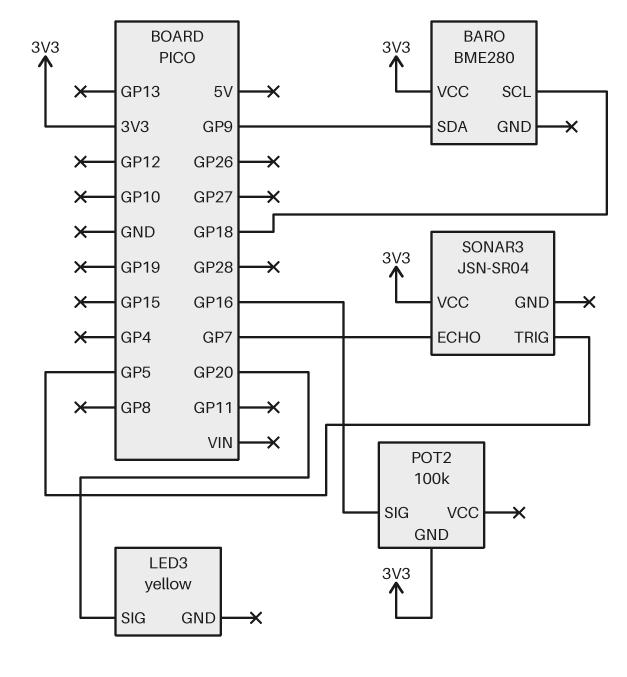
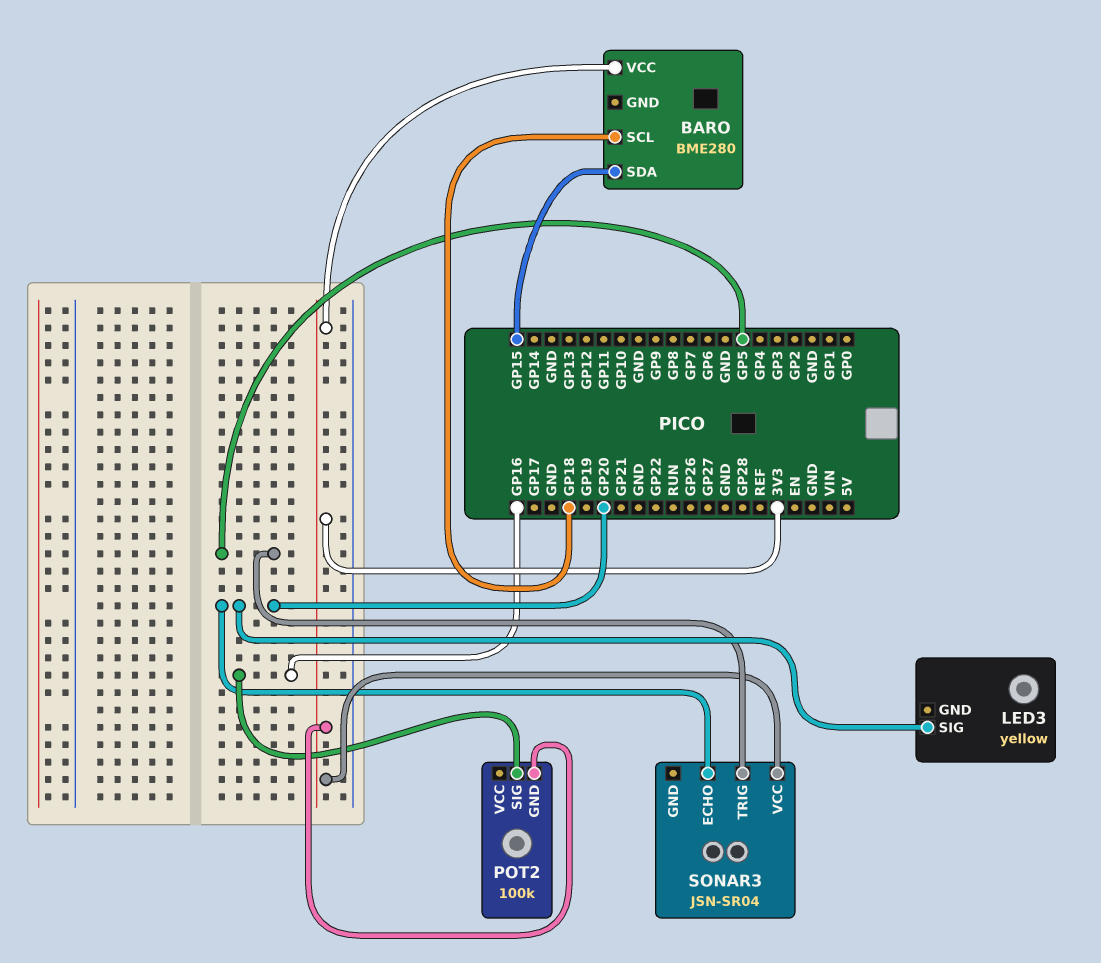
BARO pin SDA: GP9 -> GP15
SONAR3 pin ECHO: GP7 -> GP20

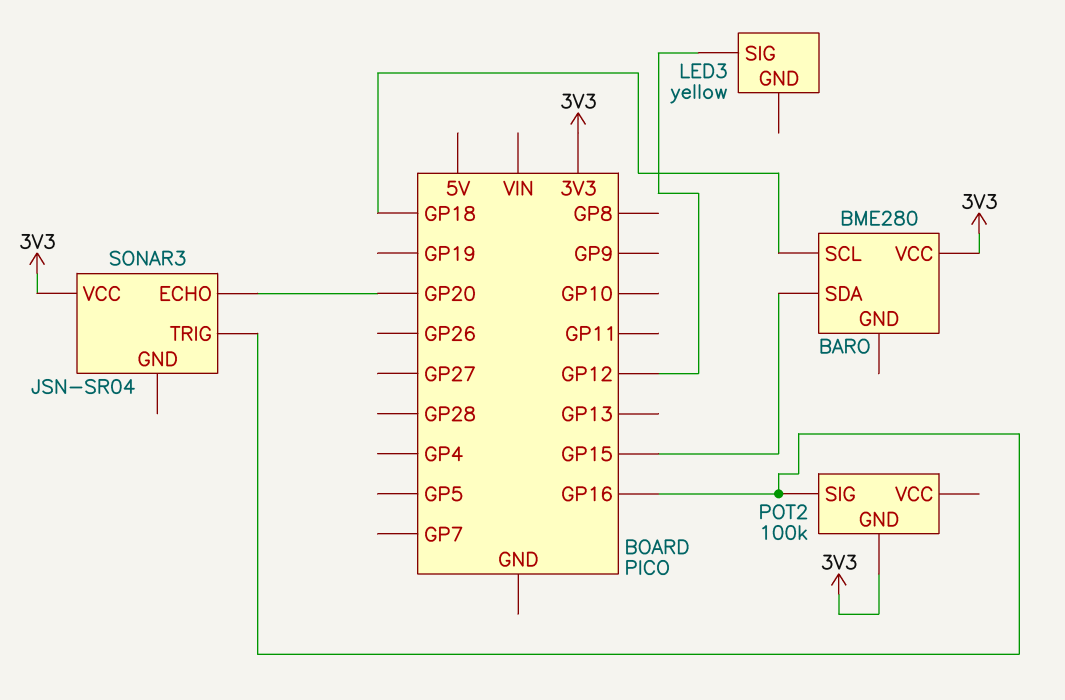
LED3 pin SIG: GP20 -> GP12
SONAR3 pin TRIG: GP5 -> GP16

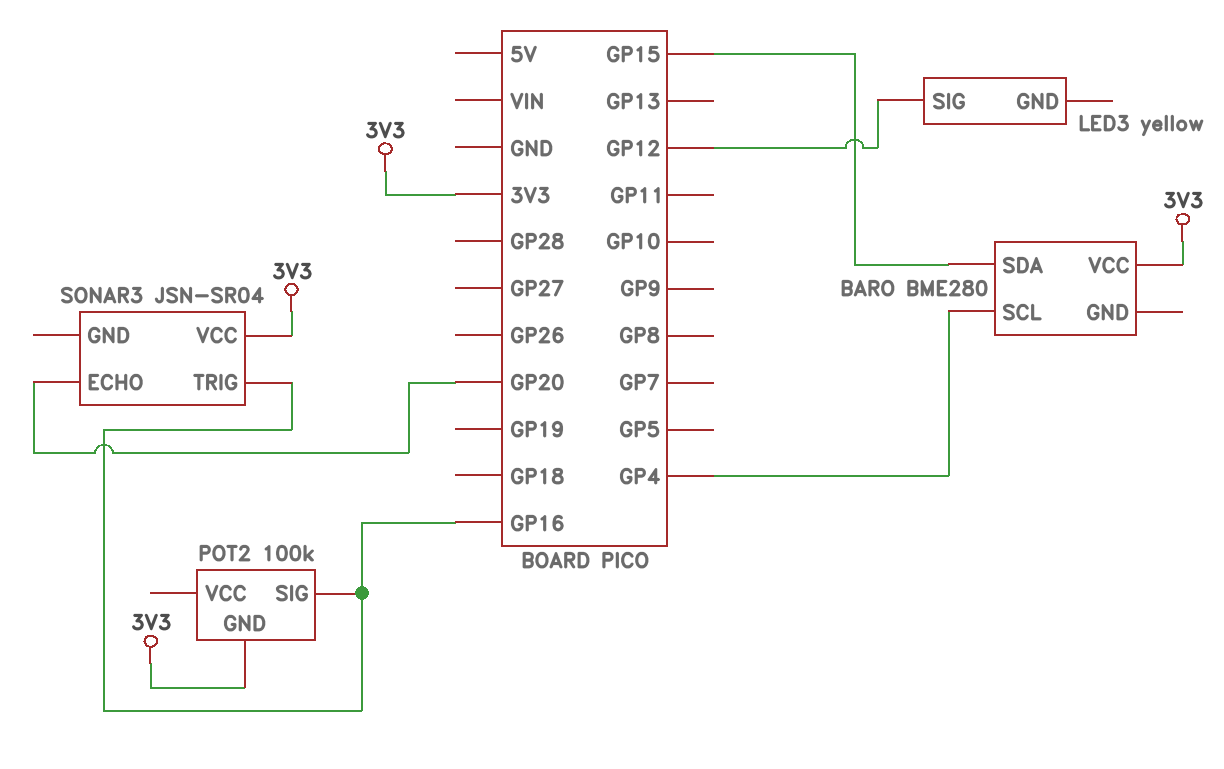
BARO pin SCL: GP18 -> GP4

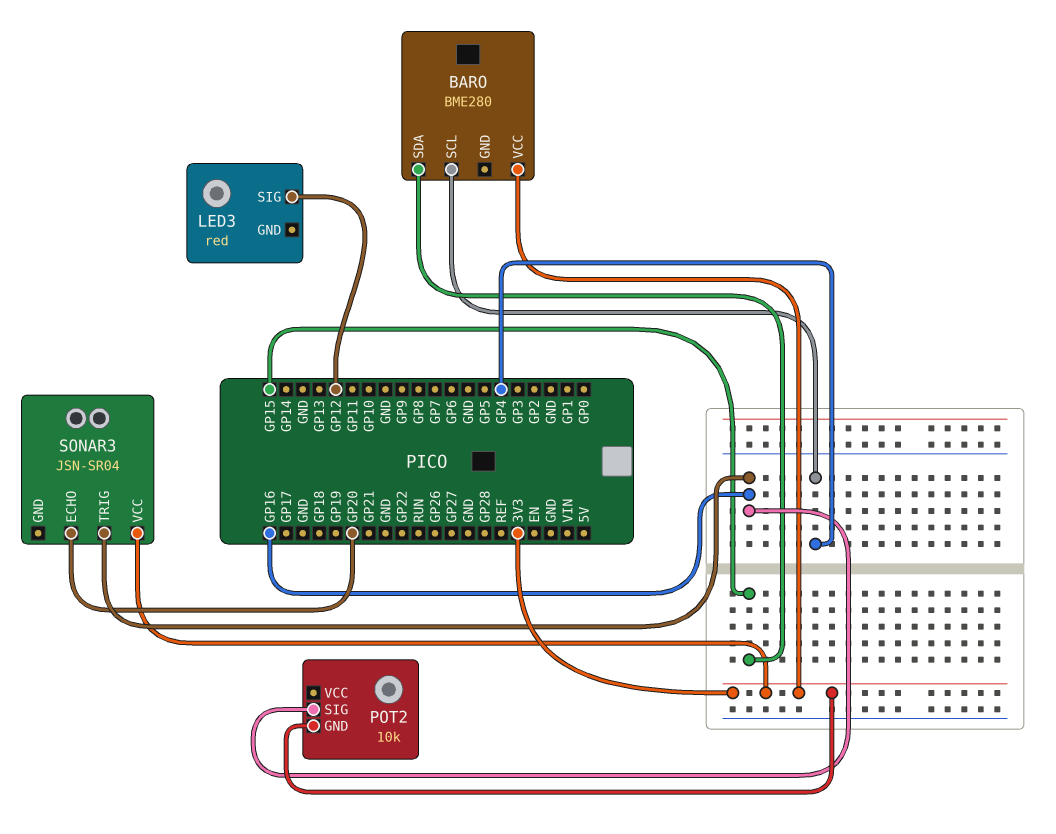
LED3: yellow -> red
POT2: 100k -> 10k

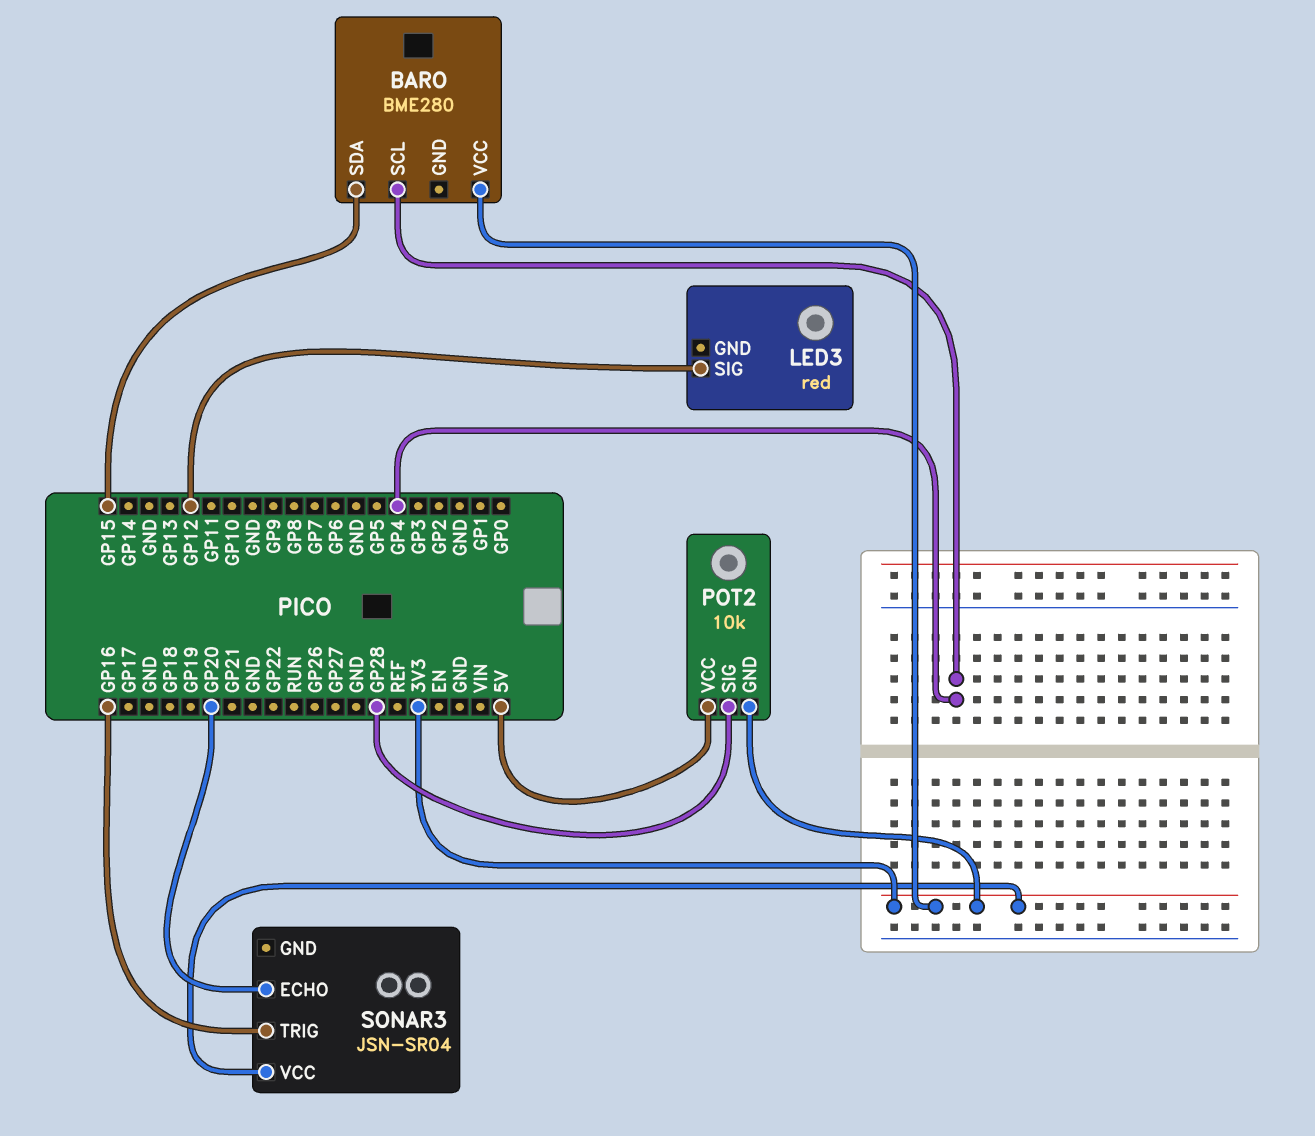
POT2 pin SIG: GP16 -> GP28
POT2 pin VCC: none -> 5V

